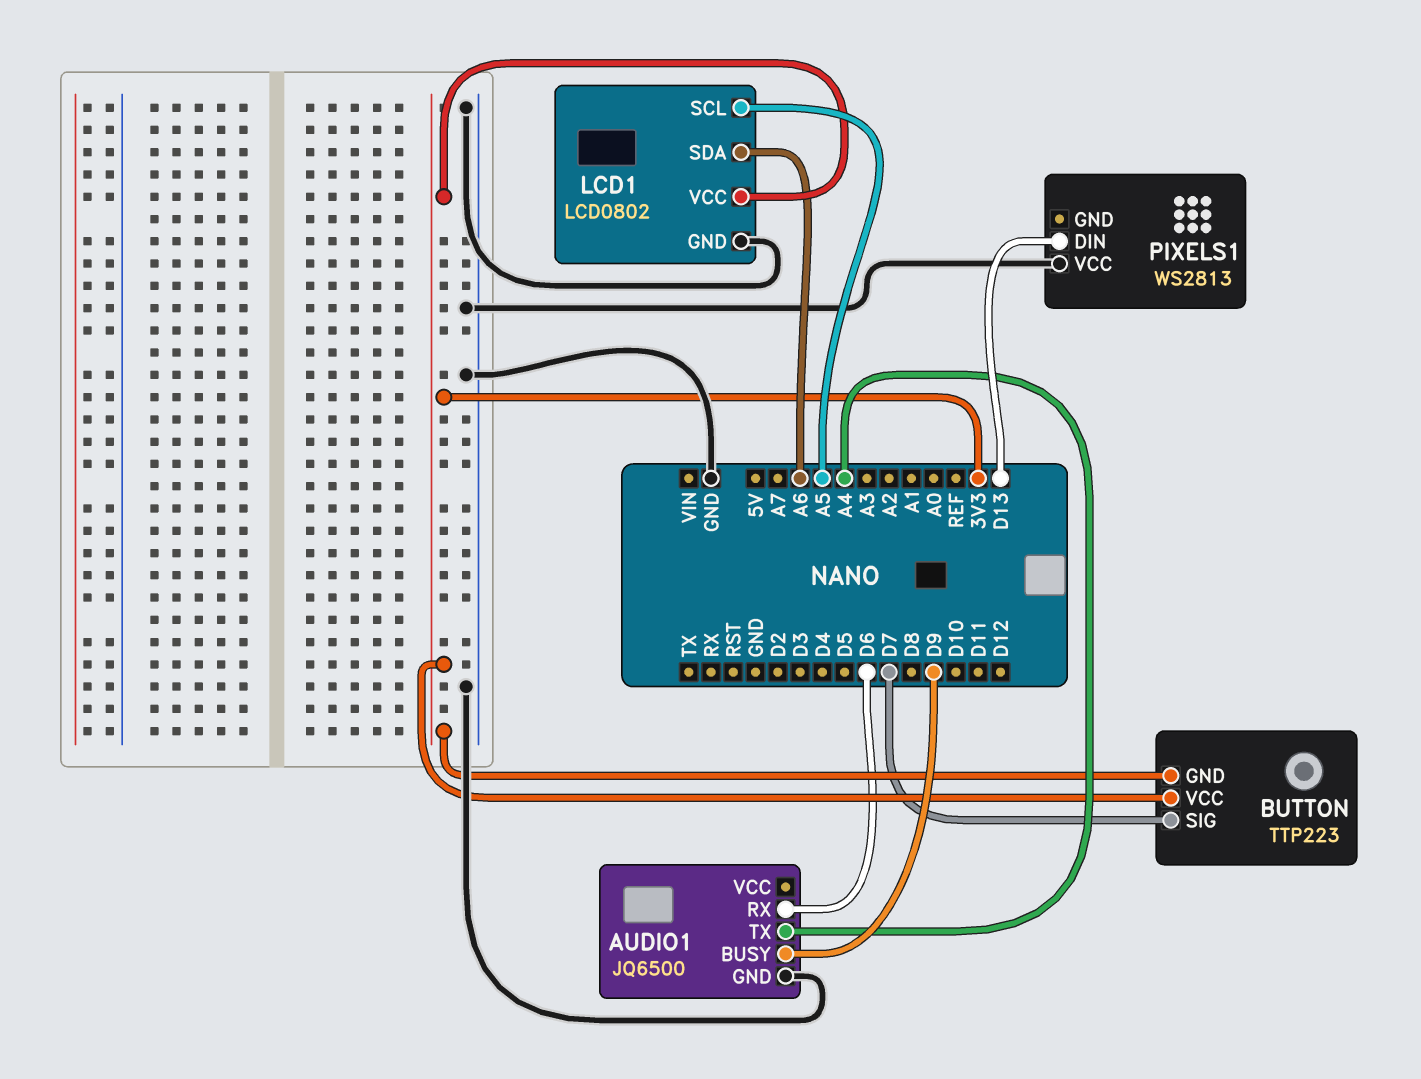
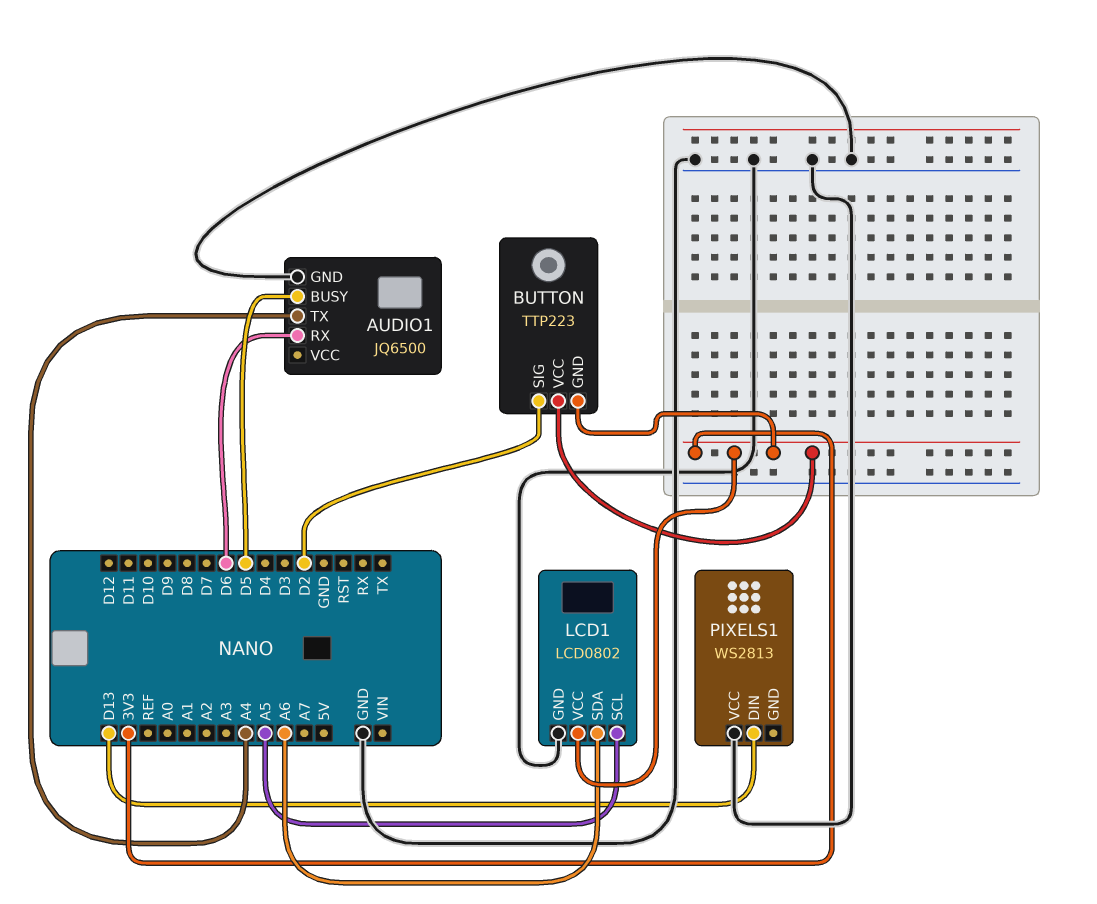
AUDIO1 pin BUSY: D9 -> D5
BUTTON pin SIG: D7 -> D2

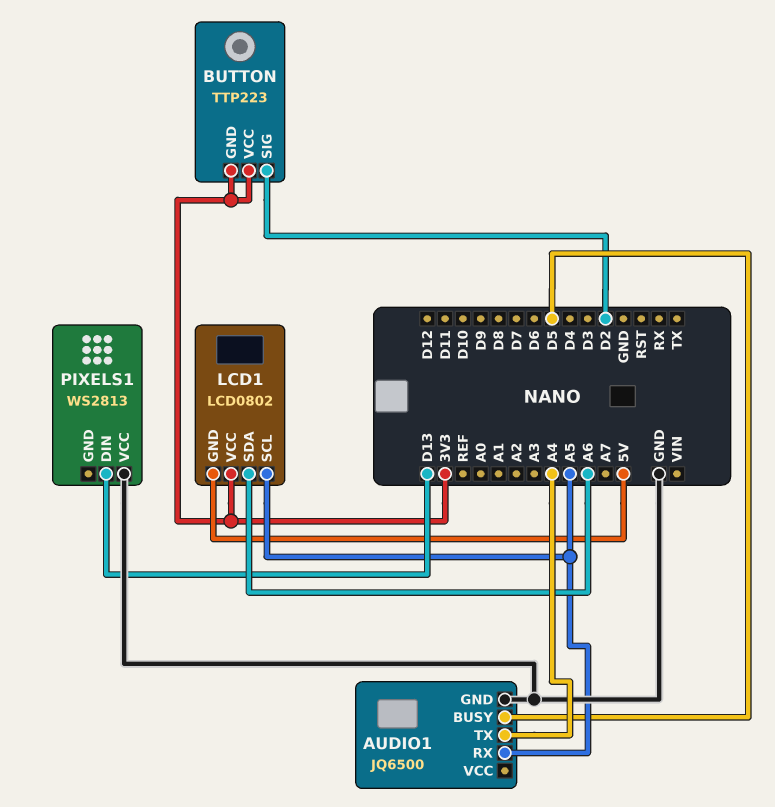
AUDIO1 pin RX: D6 -> A5
LCD1 pin GND: GND -> 5V

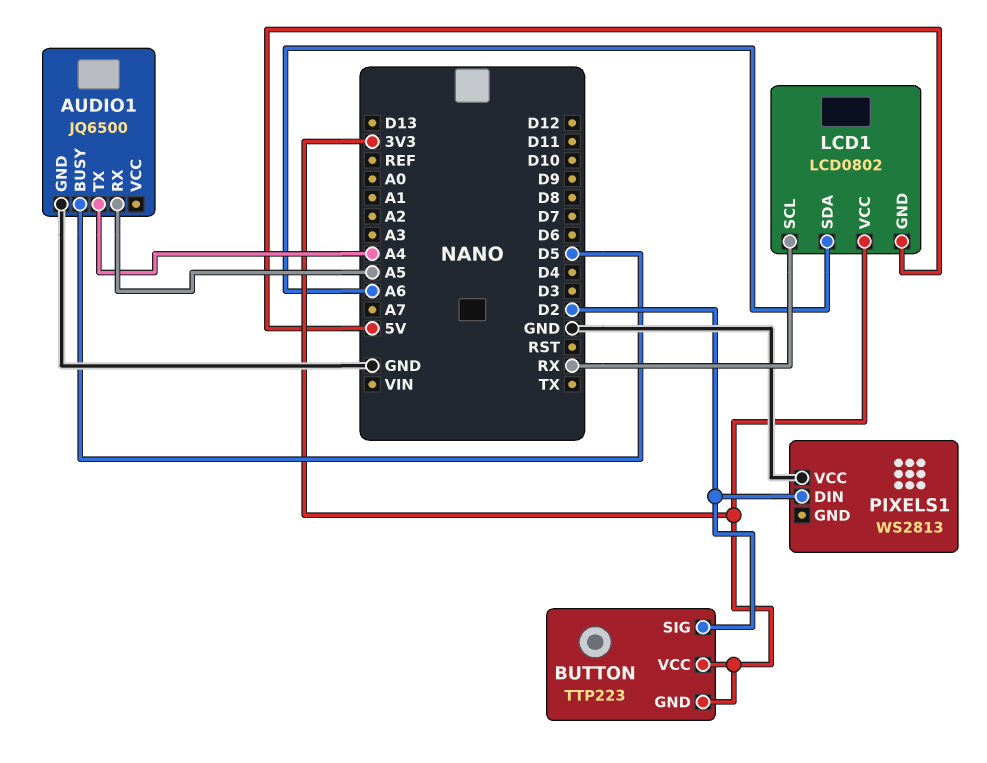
LCD1 pin SCL: A5 -> RX
PIXELS1 pin DIN: D13 -> D2

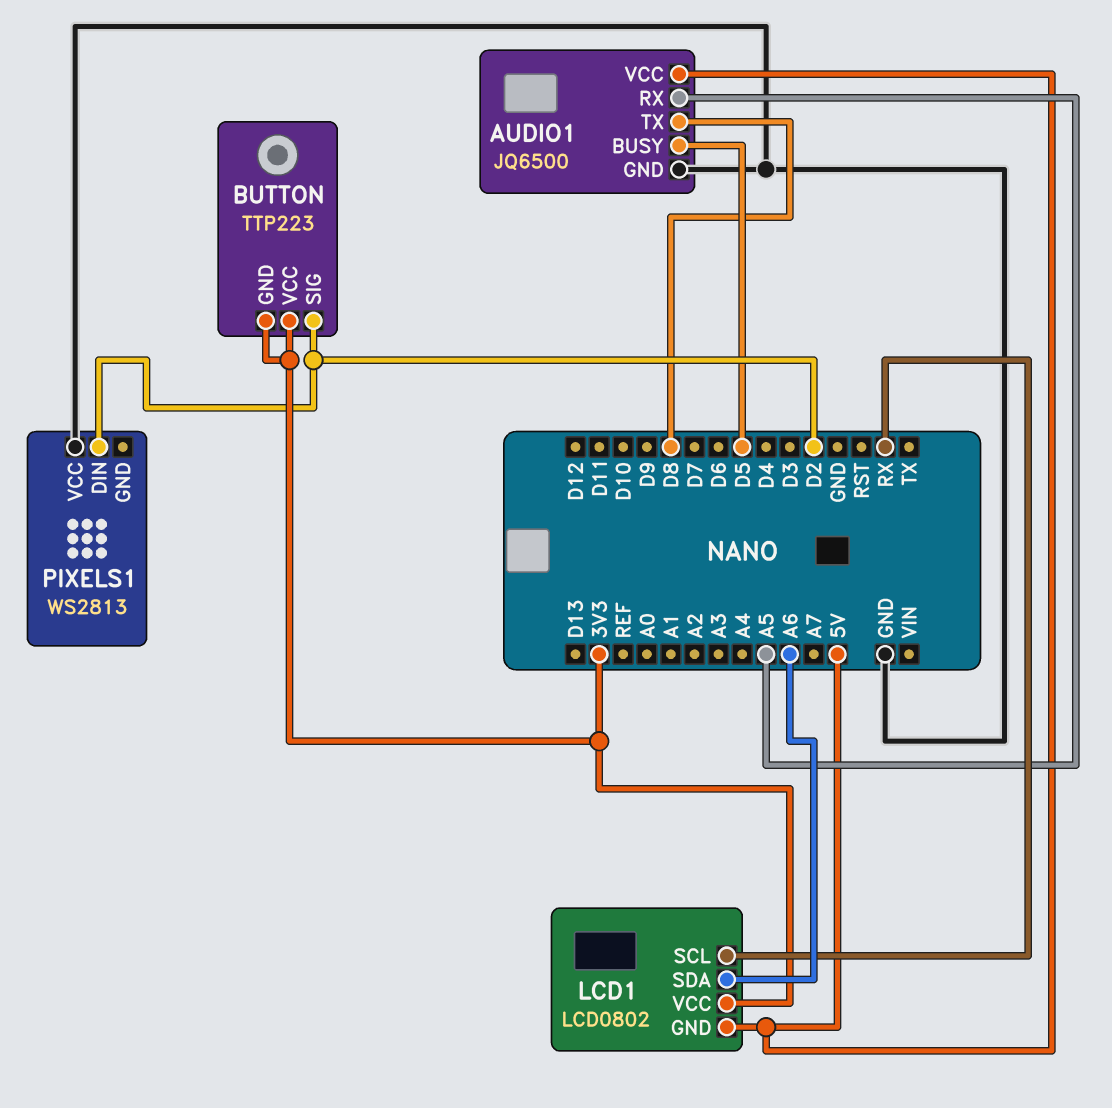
AUDIO1 pin TX: A4 -> D8
AUDIO1 pin VCC: none -> 5V

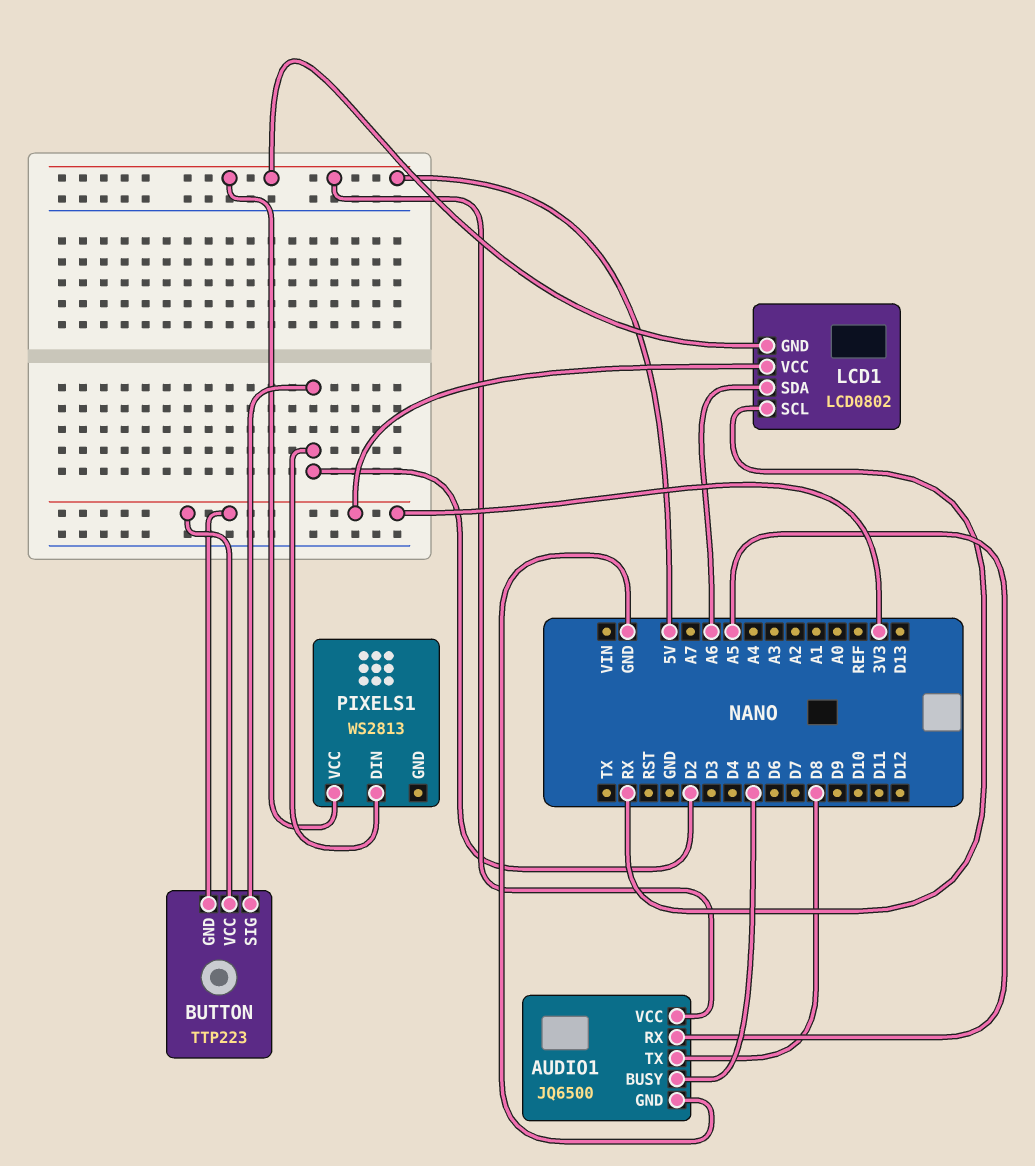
PIXELS1 pin VCC: GND -> 5V

